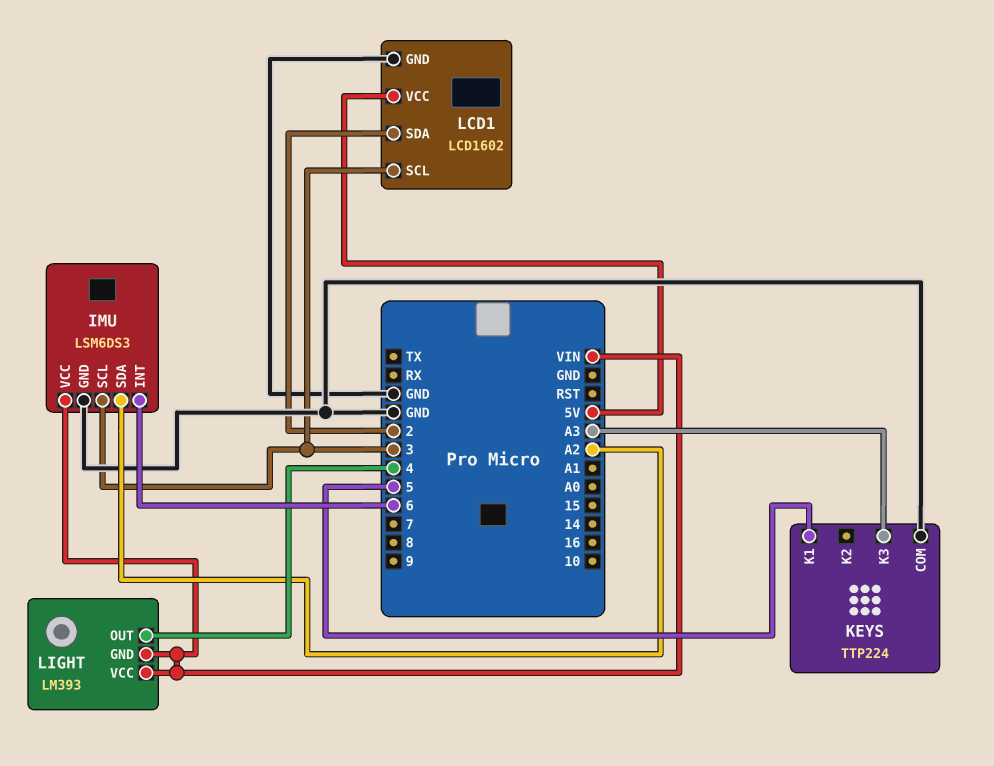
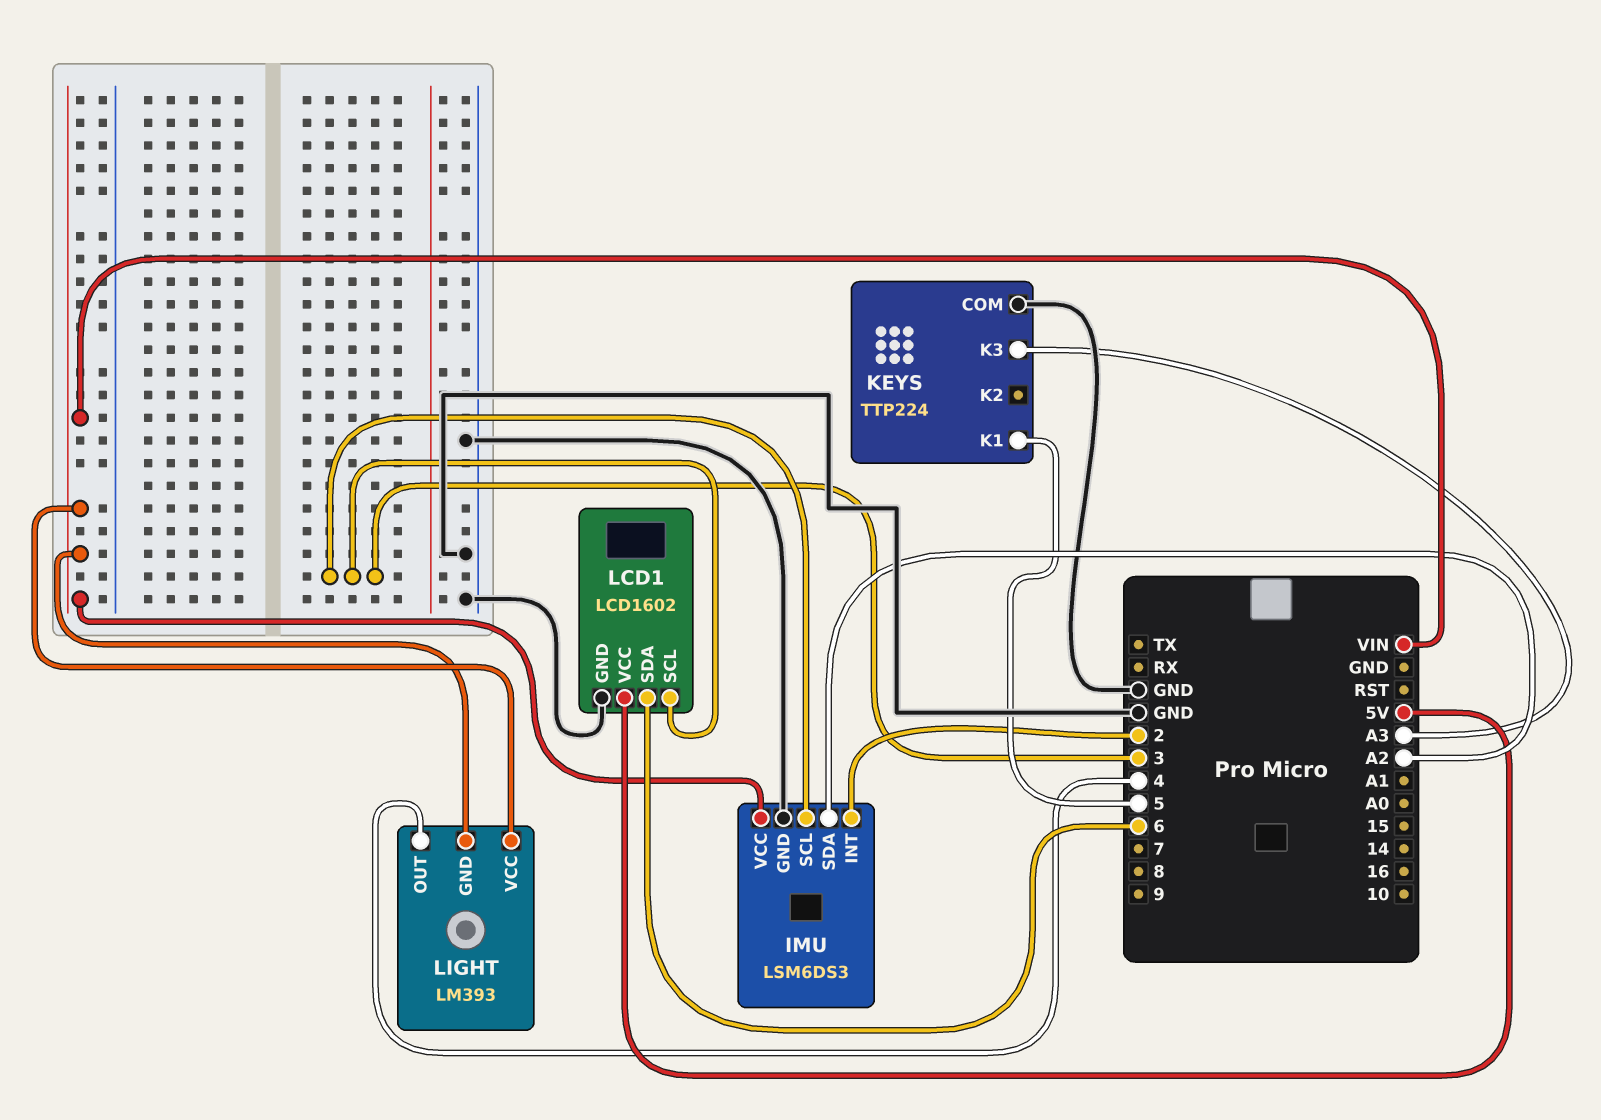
IMU pin INT: 6 -> 2
LCD1 pin SDA: 2 -> 6

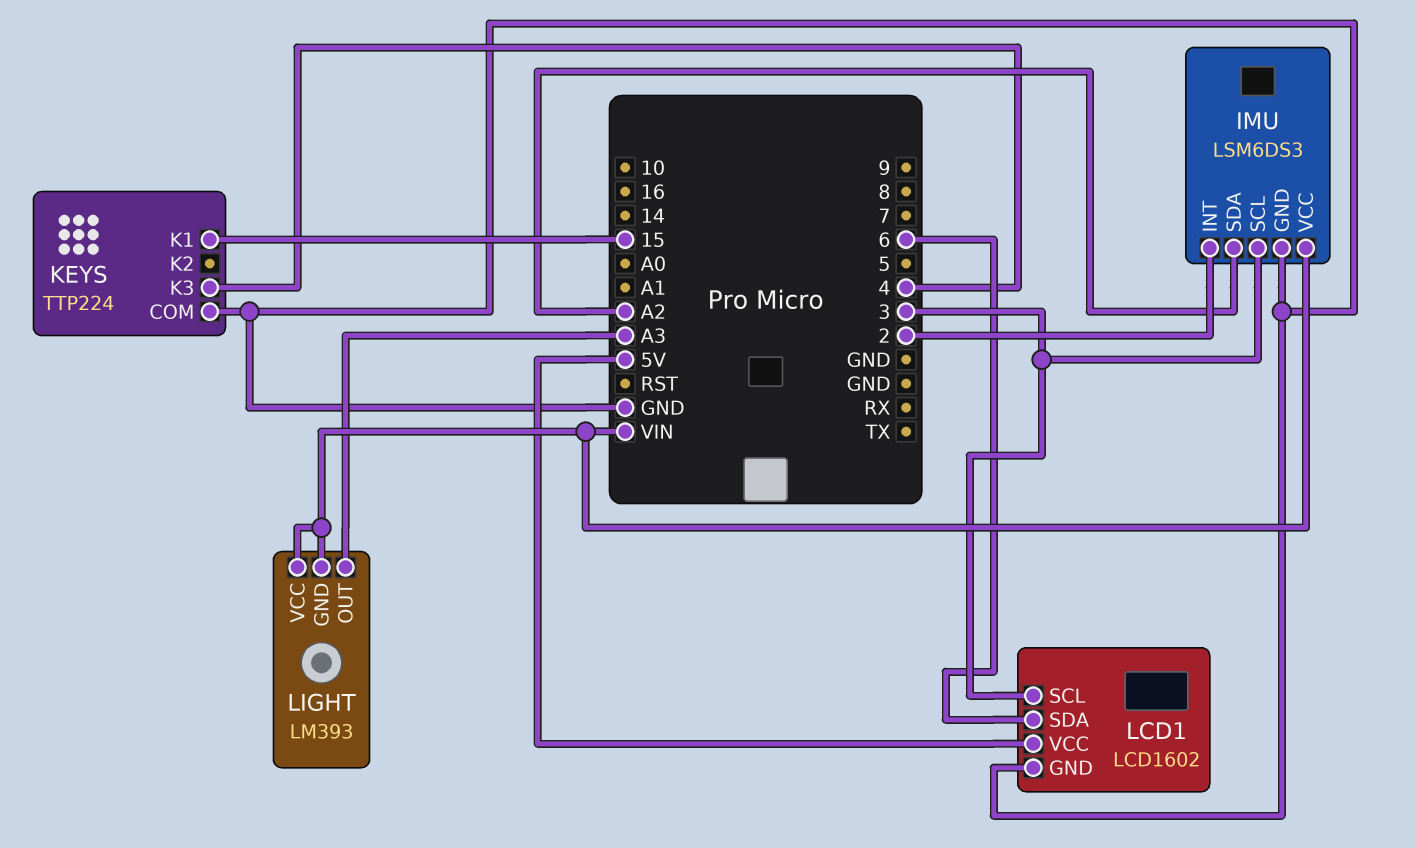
KEYS pin K1: 5 -> 15
KEYS pin K3: A3 -> 4
LIGHT pin OUT: 4 -> A3

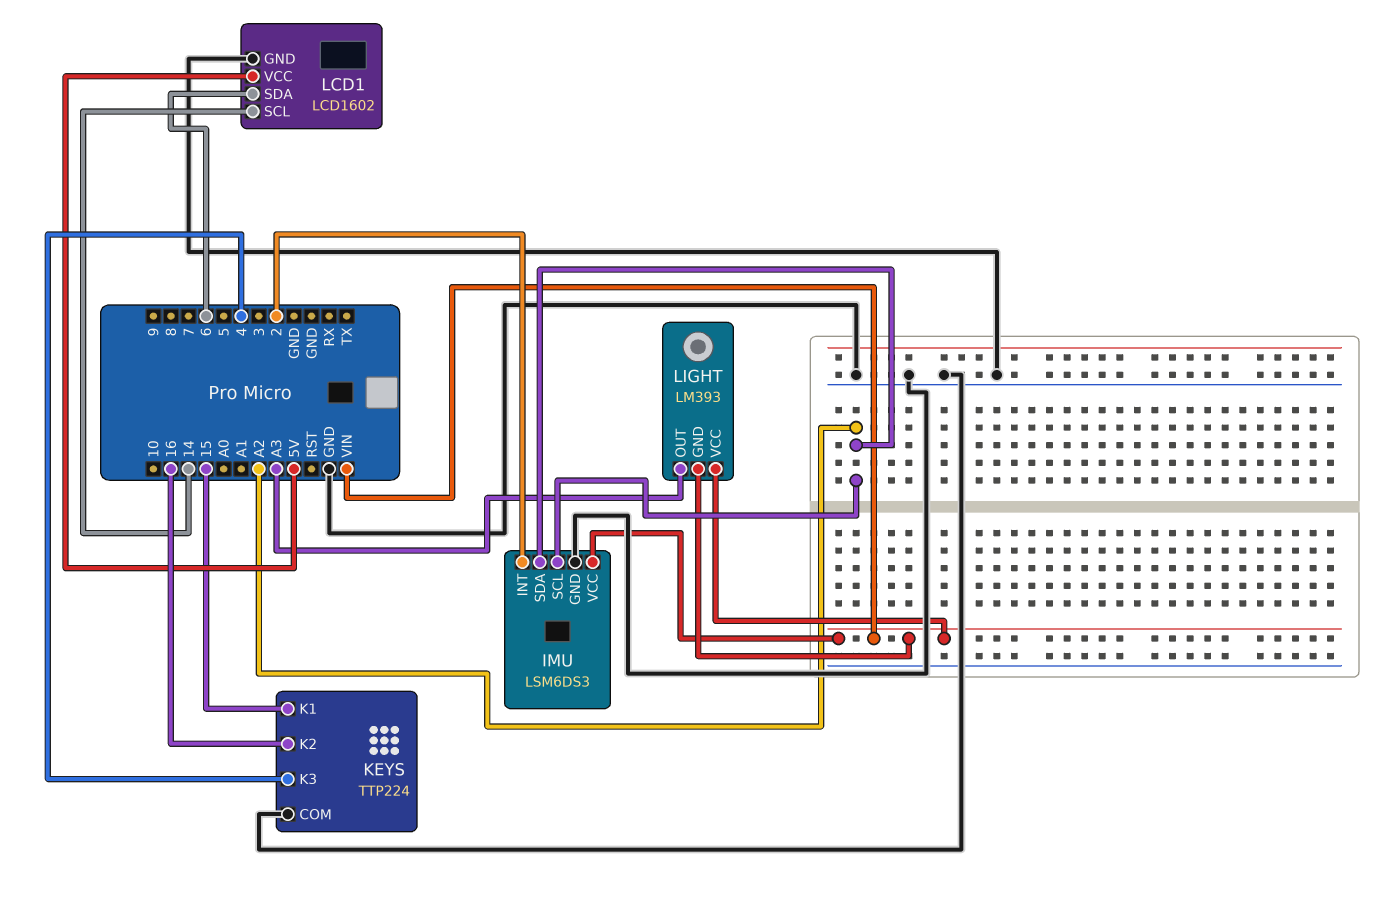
IMU pin SCL: 3 -> A2
KEYS pin K2: none -> 16
LCD1 pin SCL: 3 -> 14

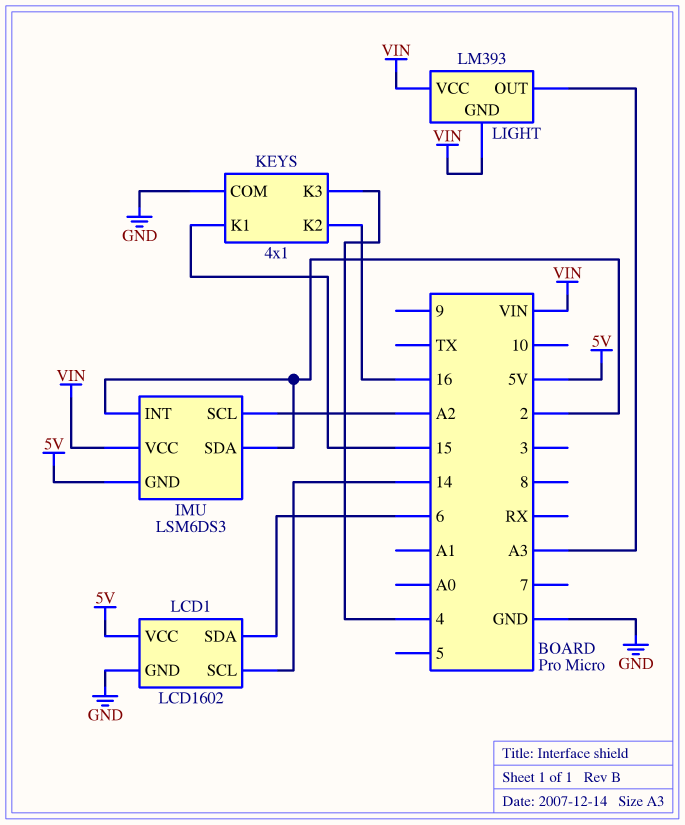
IMU pin GND: GND -> 5V
IMU pin SDA: A2 -> 2
KEYS: TTP224 -> 4x1

